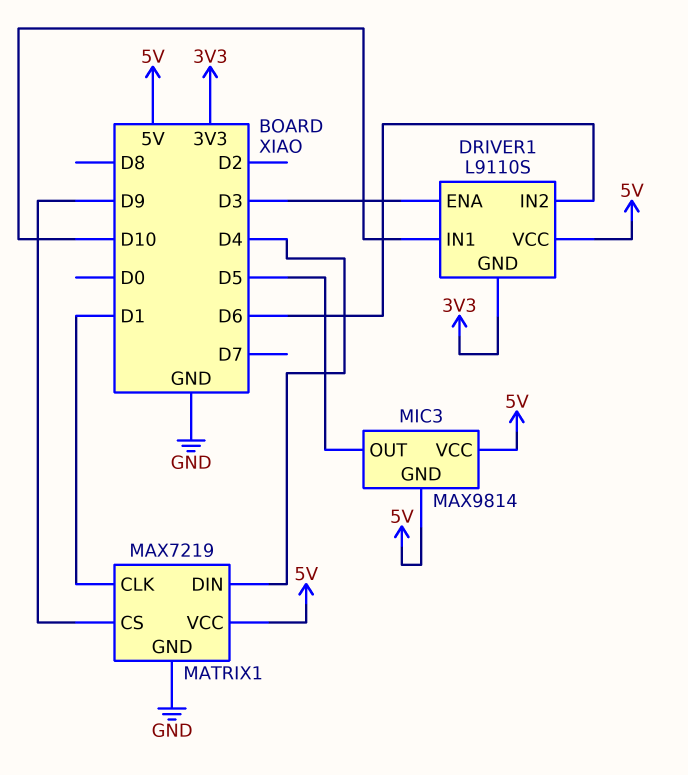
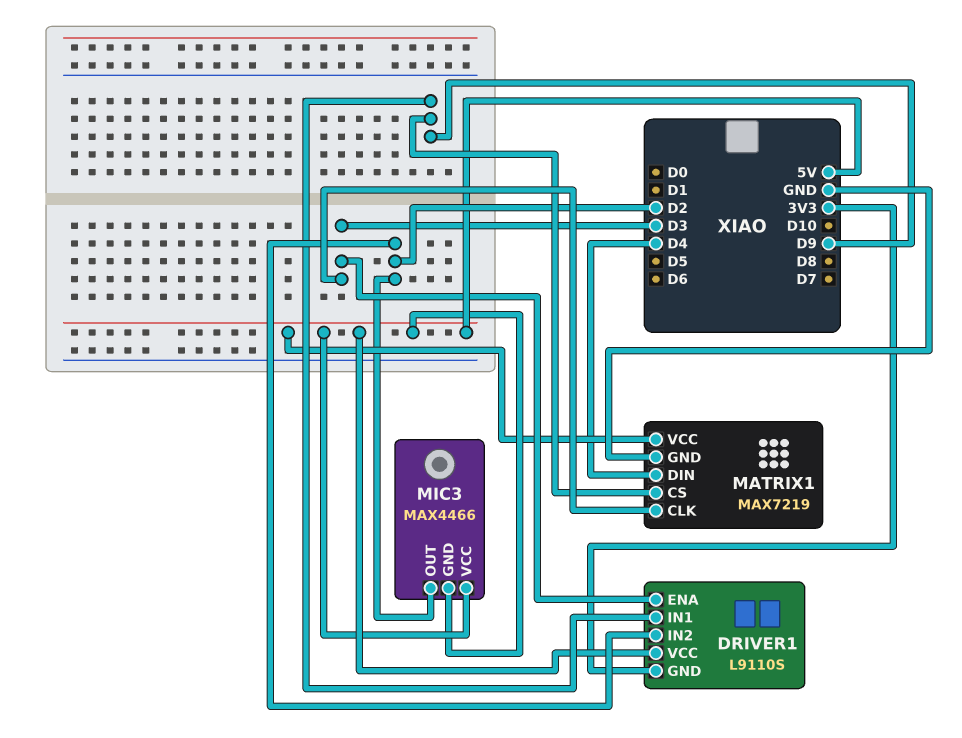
DRIVER1 pin IN1: D10 -> D9
DRIVER1 pin IN2: D6 -> D2
MATRIX1 pin CLK: D1 -> D3
MIC3: MAX9814 -> MAX4466
MIC3 pin OUT: D5 -> D2

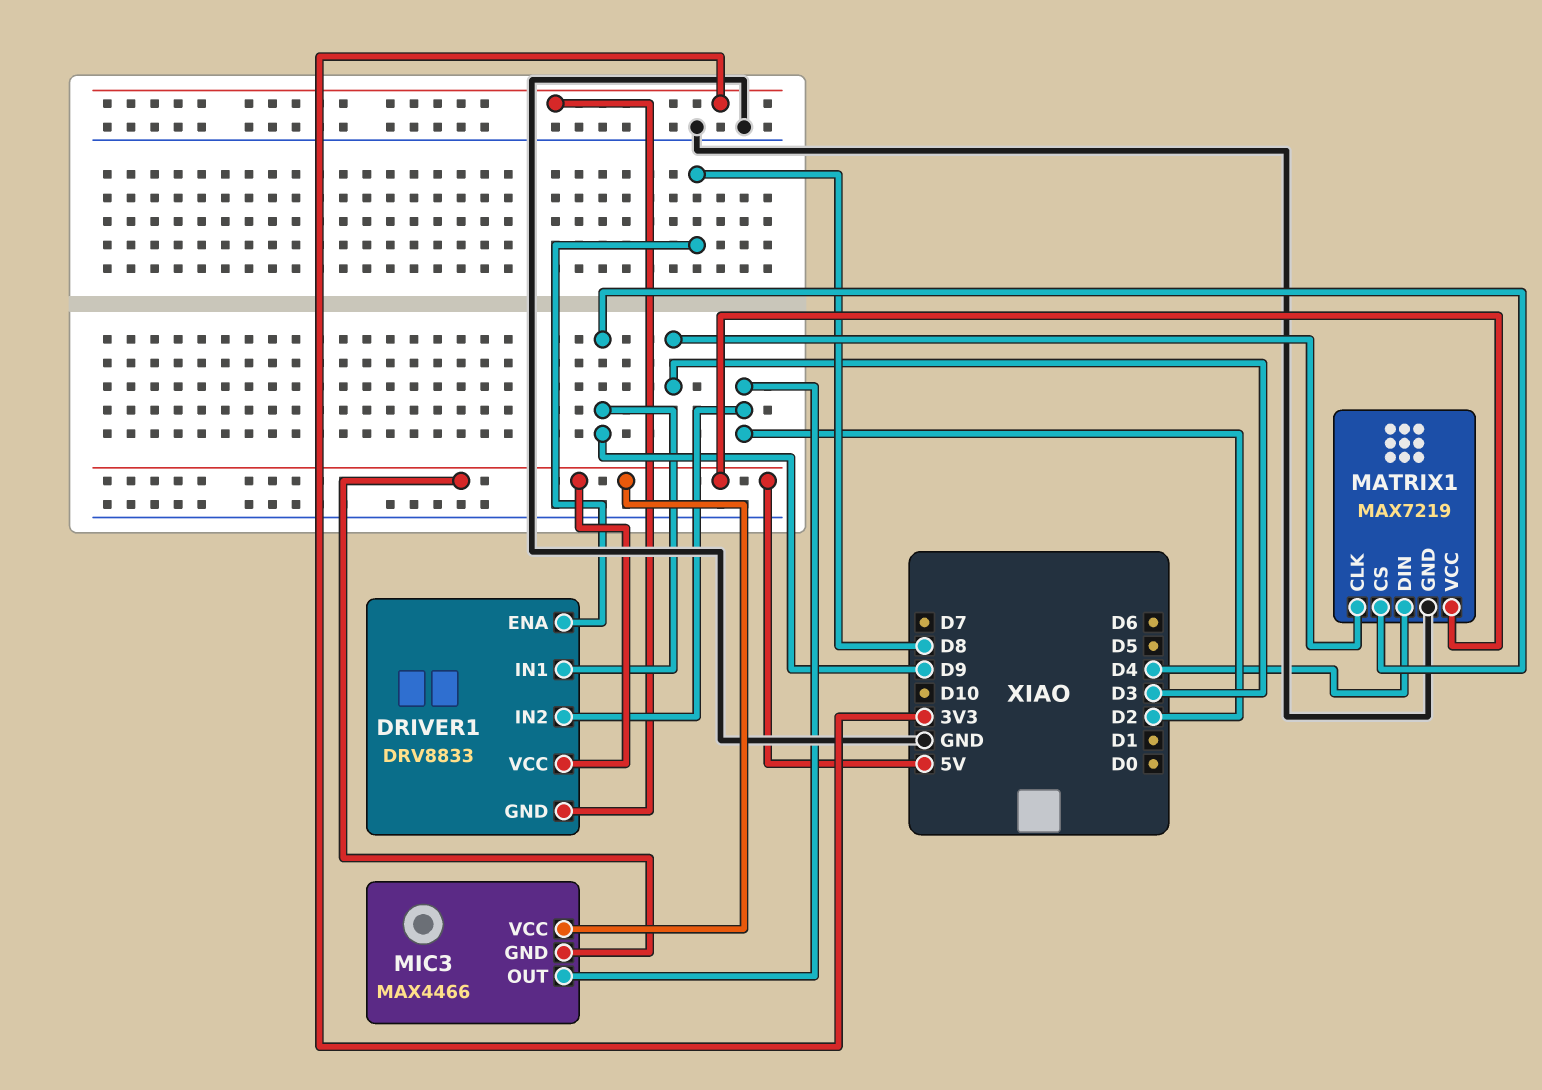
DRIVER1: L9110S -> DRV8833
DRIVER1 pin ENA: D3 -> D8

